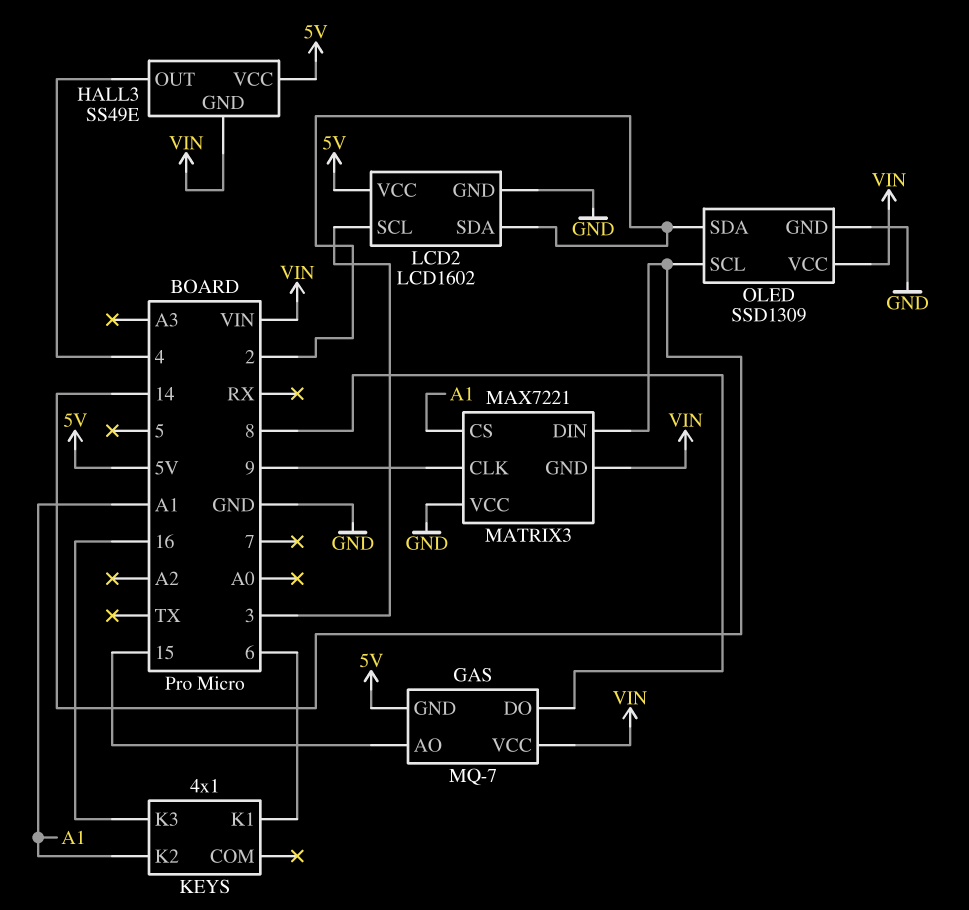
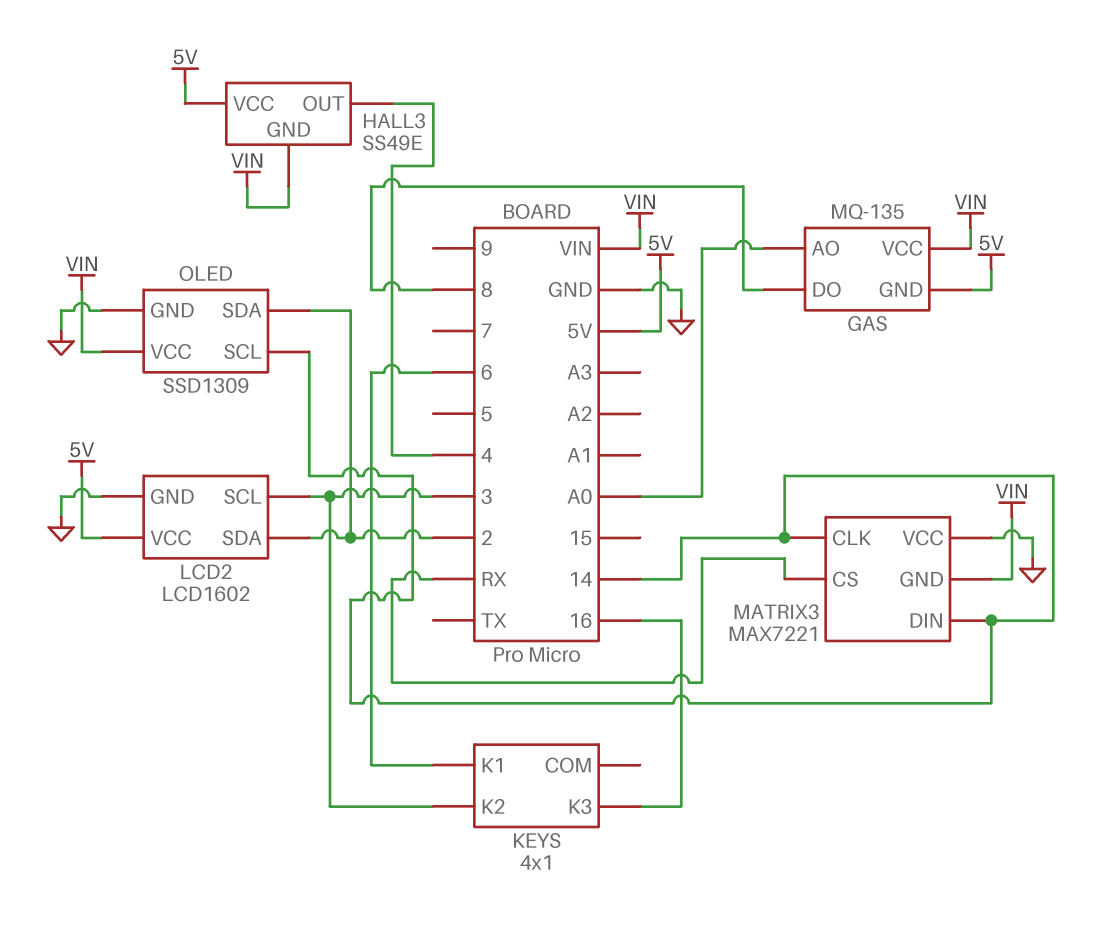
GAS: MQ-7 -> MQ-135
GAS pin AO: 15 -> A0
KEYS pin K2: A1 -> 3
MATRIX3 pin CLK: 9 -> 14
MATRIX3 pin CS: A1 -> RX

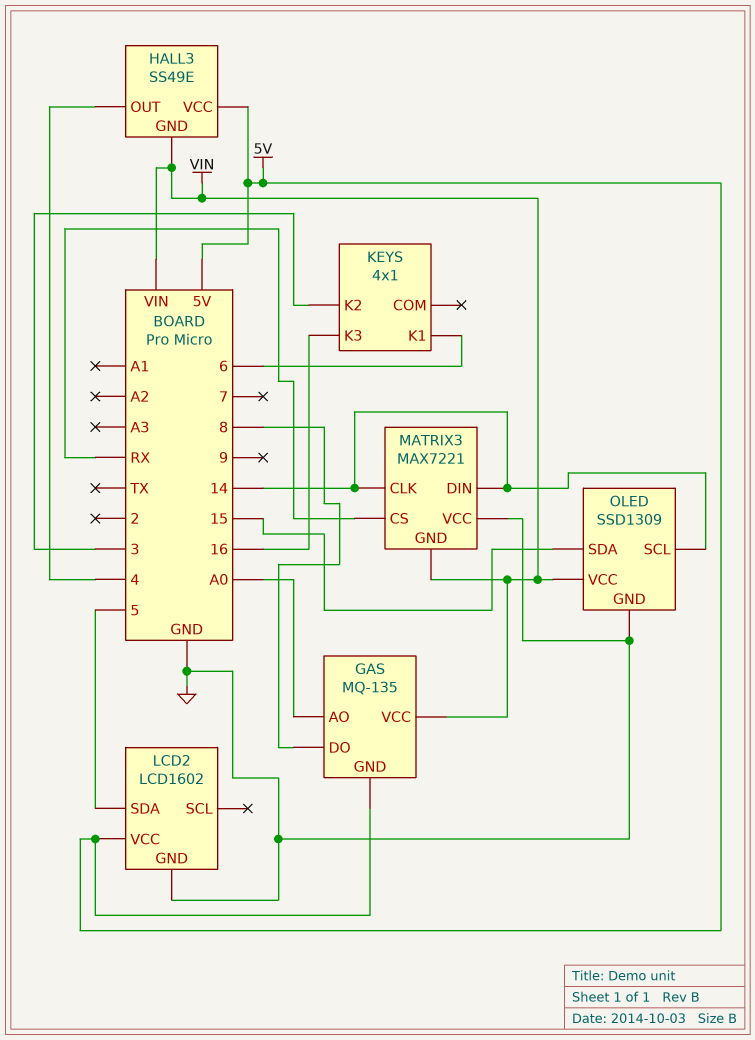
LCD2 pin SCL: 3 -> none
LCD2 pin SDA: 2 -> 5
OLED pin SDA: 2 -> 15

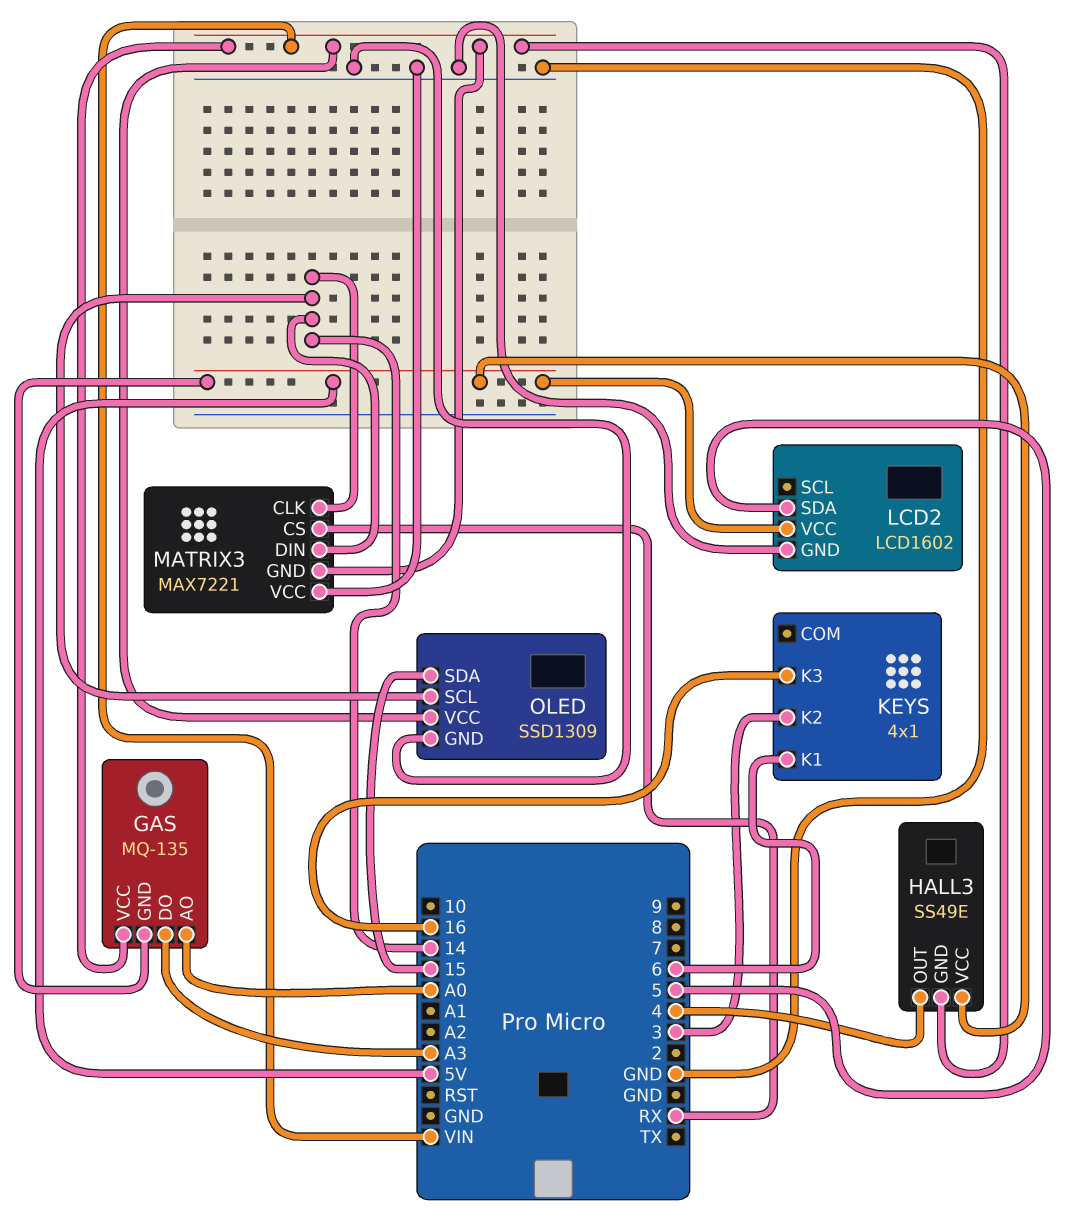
GAS pin DO: 8 -> A3

